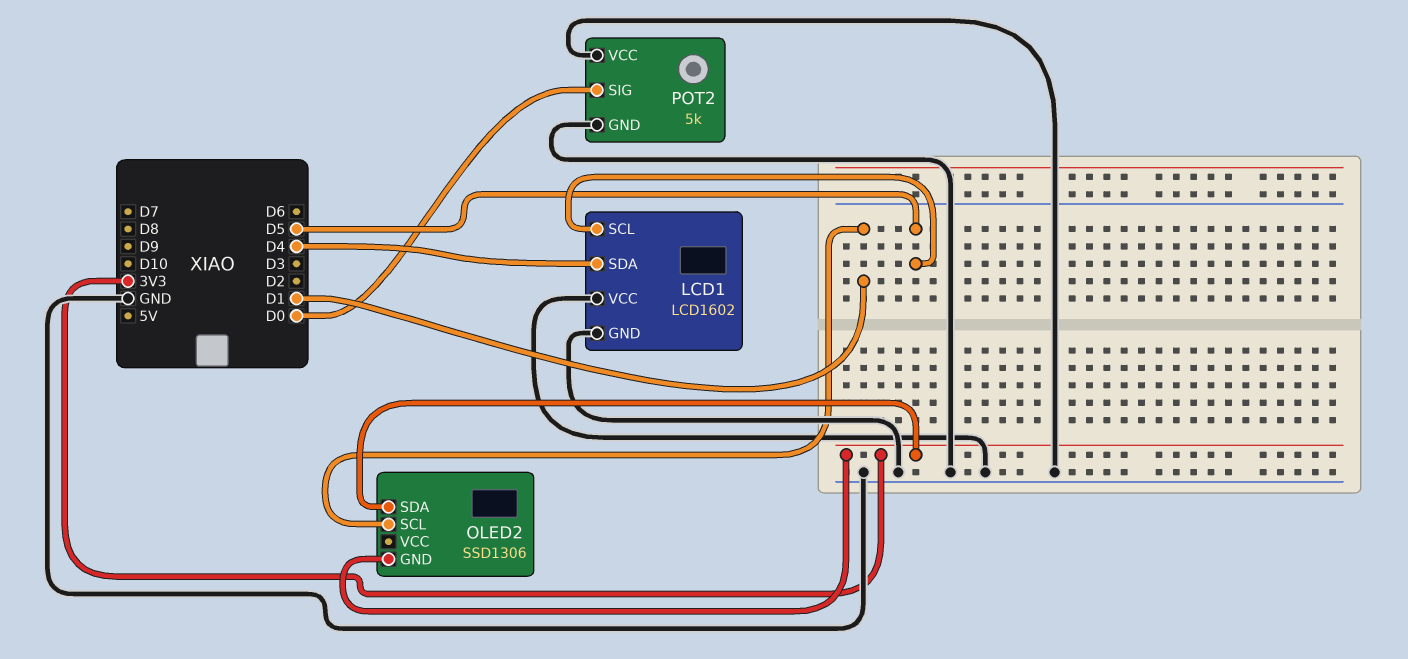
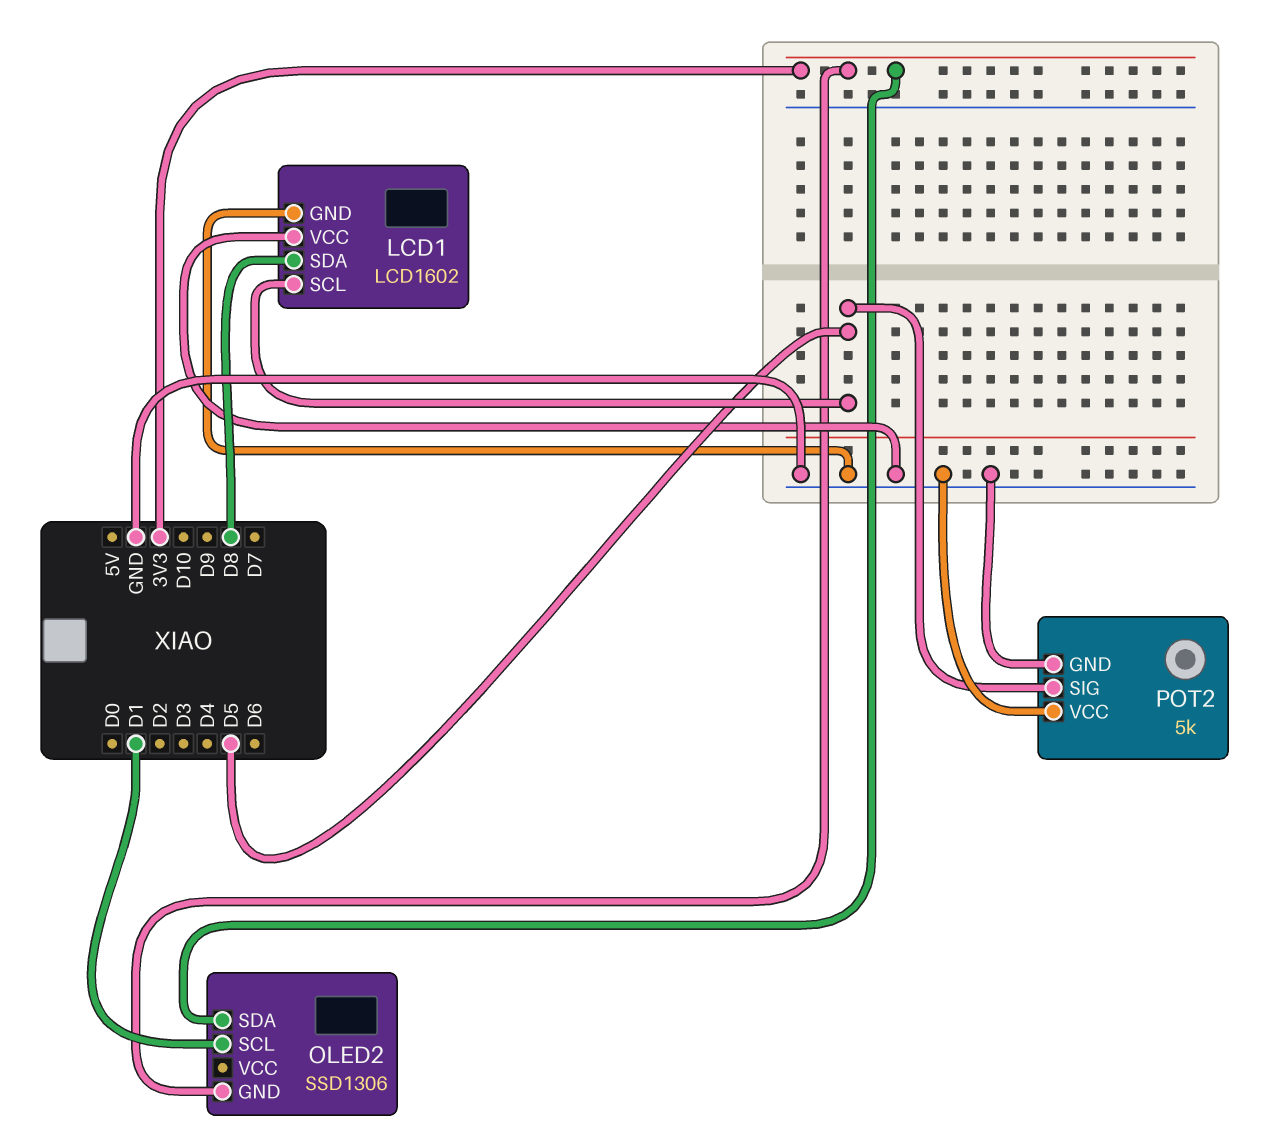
LCD1 pin SDA: D4 -> D8
POT2 pin SIG: D0 -> D5

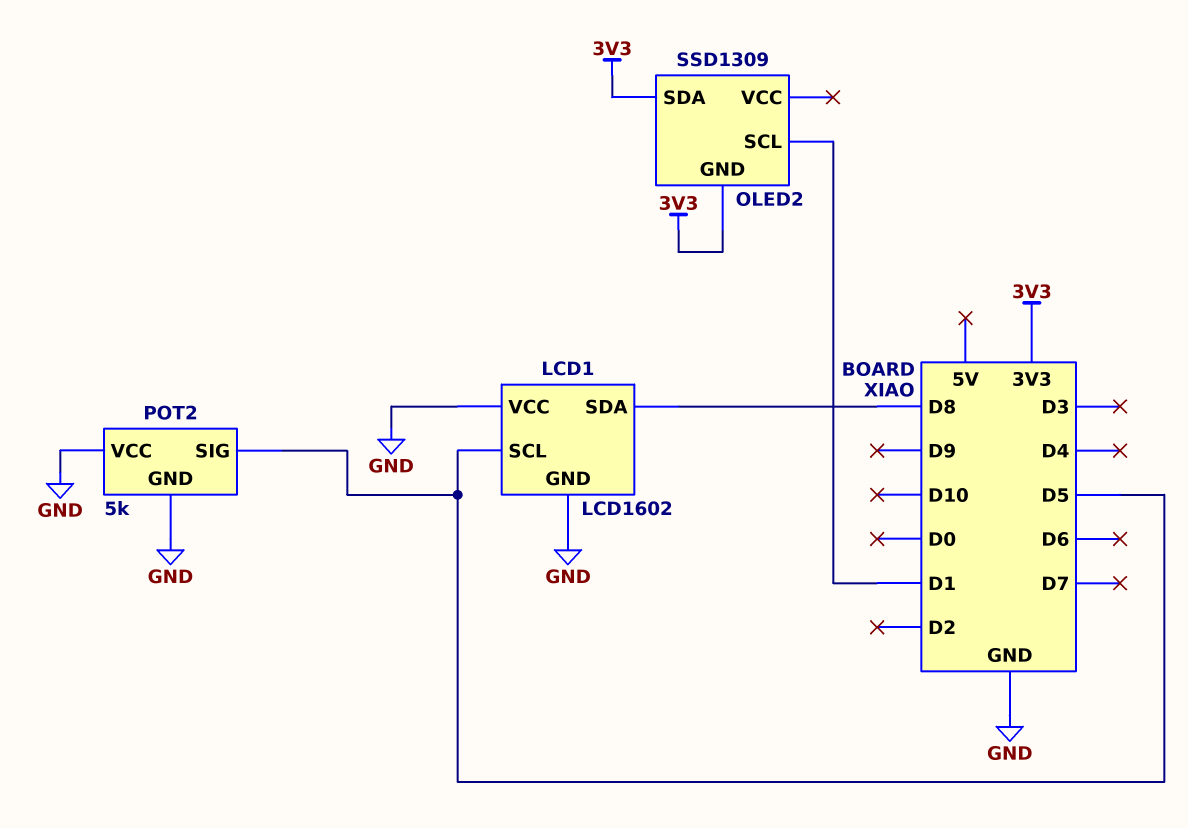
OLED2: SSD1306 -> SSD1309

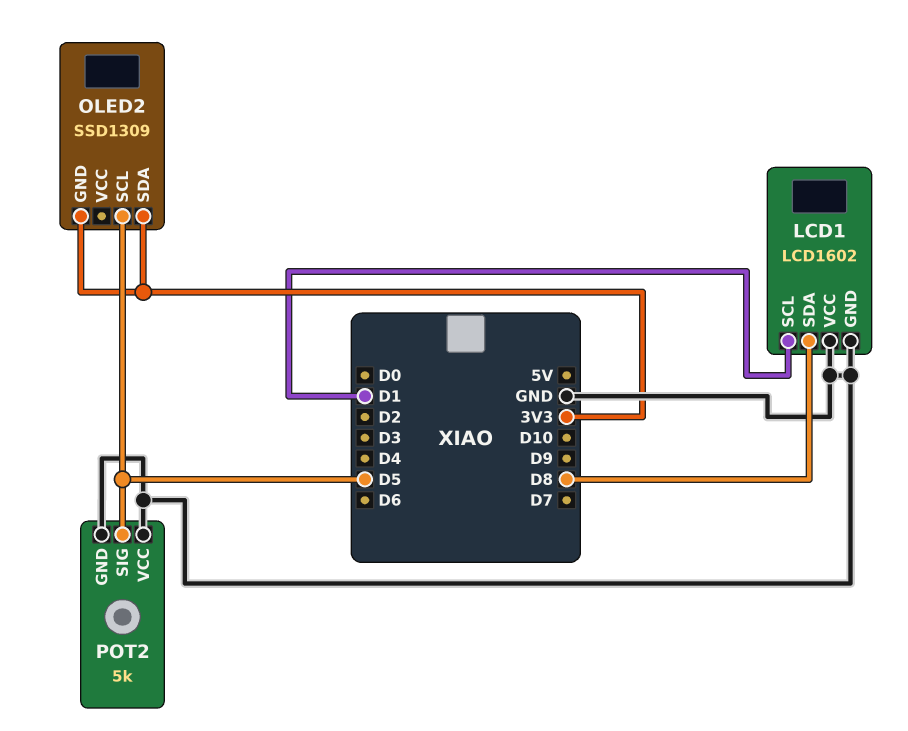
LCD1 pin SCL: D5 -> D1
OLED2 pin SCL: D1 -> D5

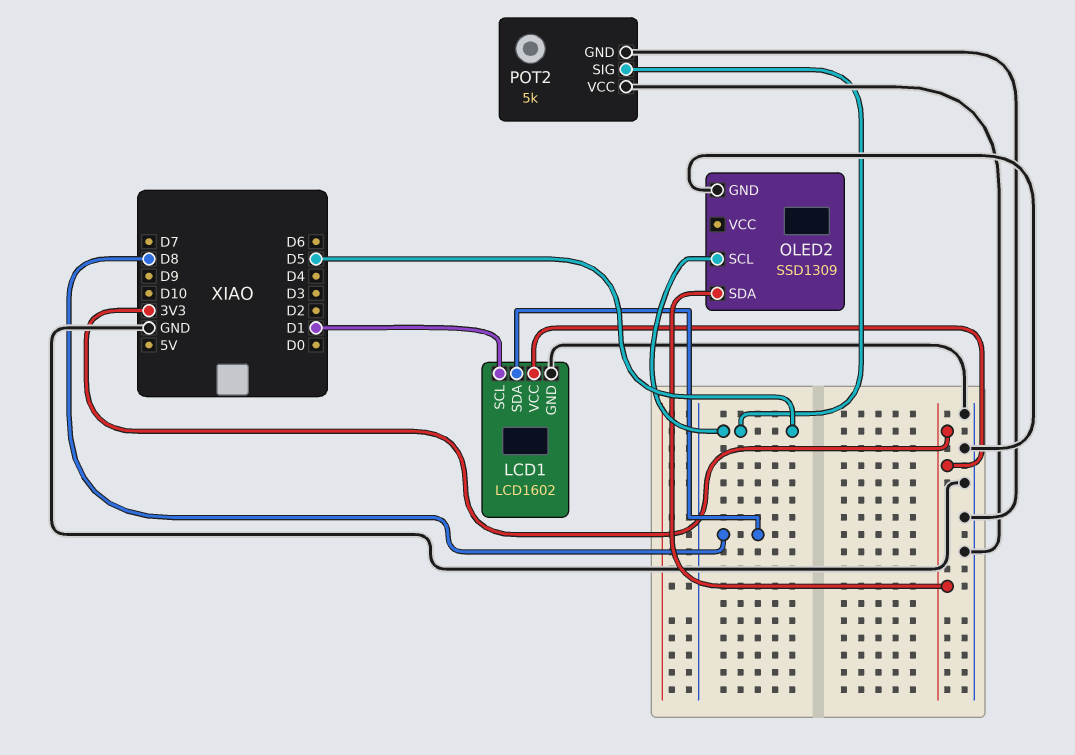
LCD1 pin VCC: GND -> 3V3
OLED2 pin GND: 3V3 -> GND

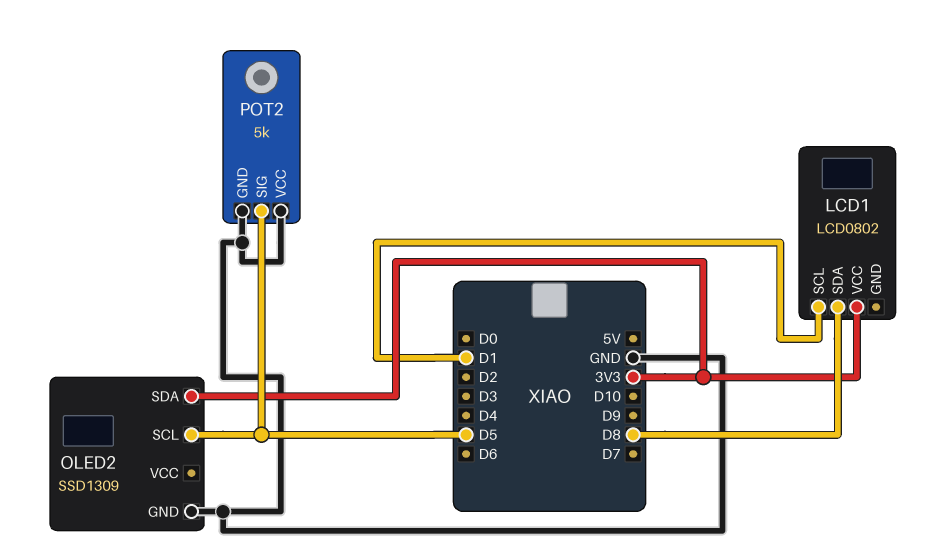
LCD1: LCD1602 -> LCD0802
LCD1 pin GND: GND -> none

